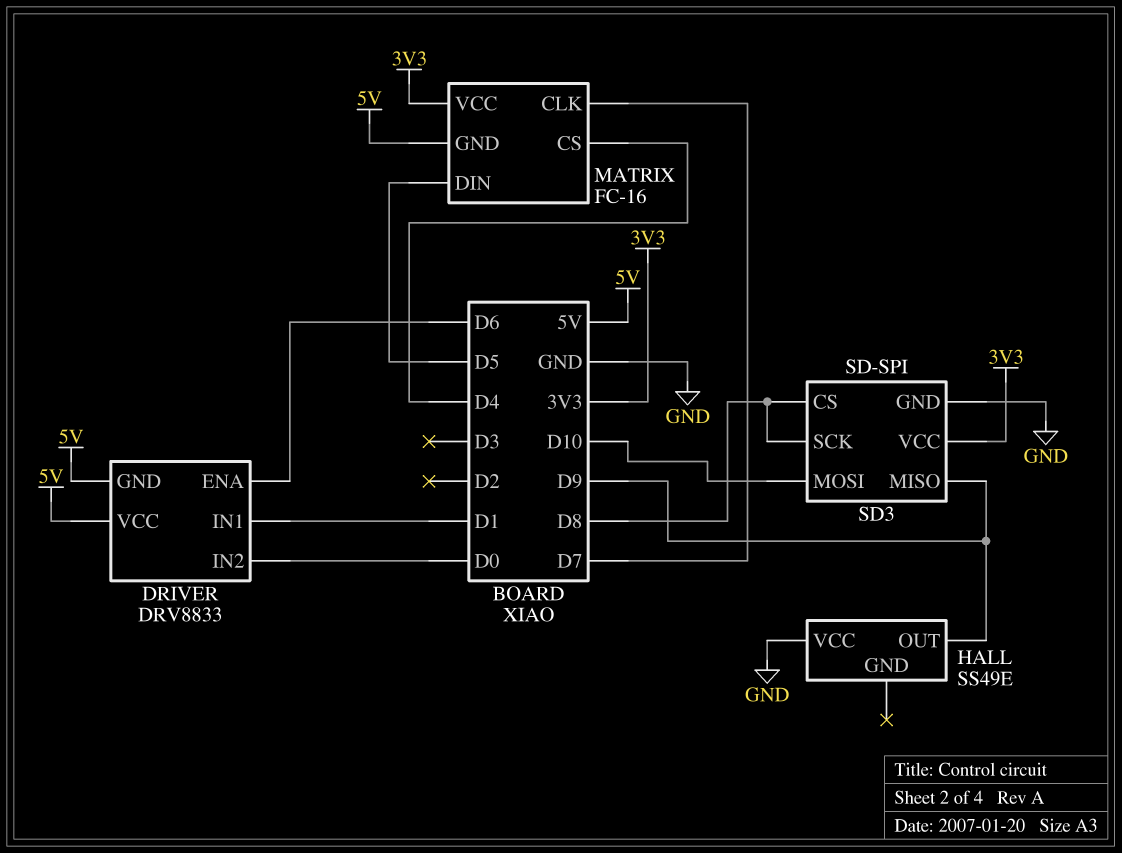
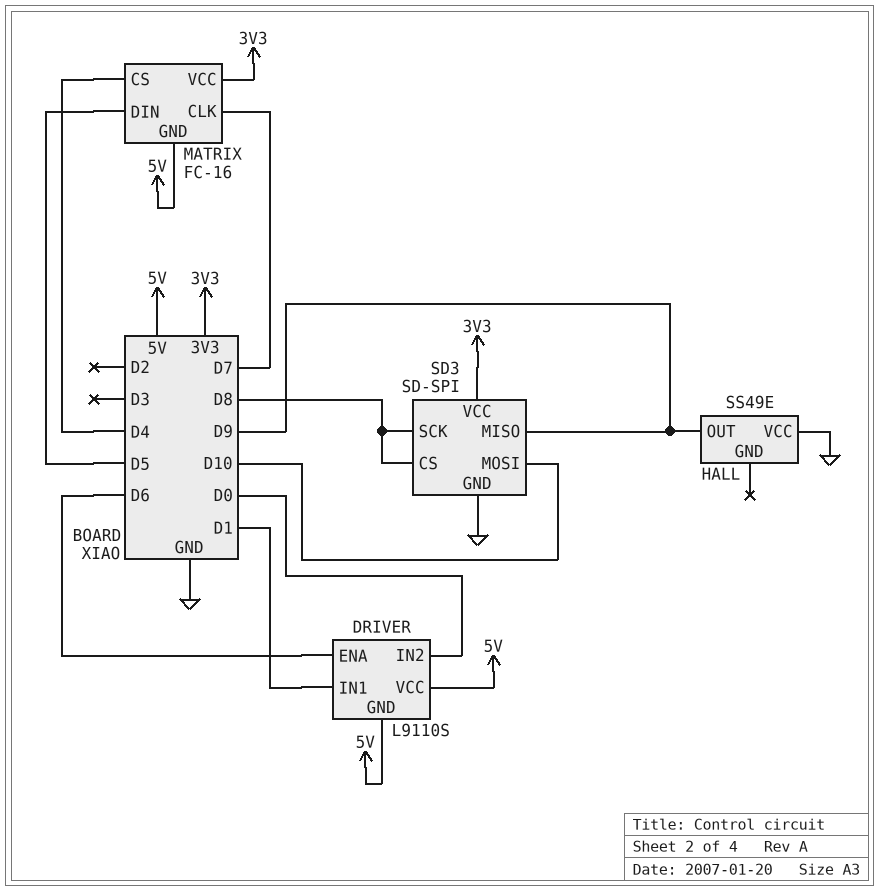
DRIVER: DRV8833 -> L9110S

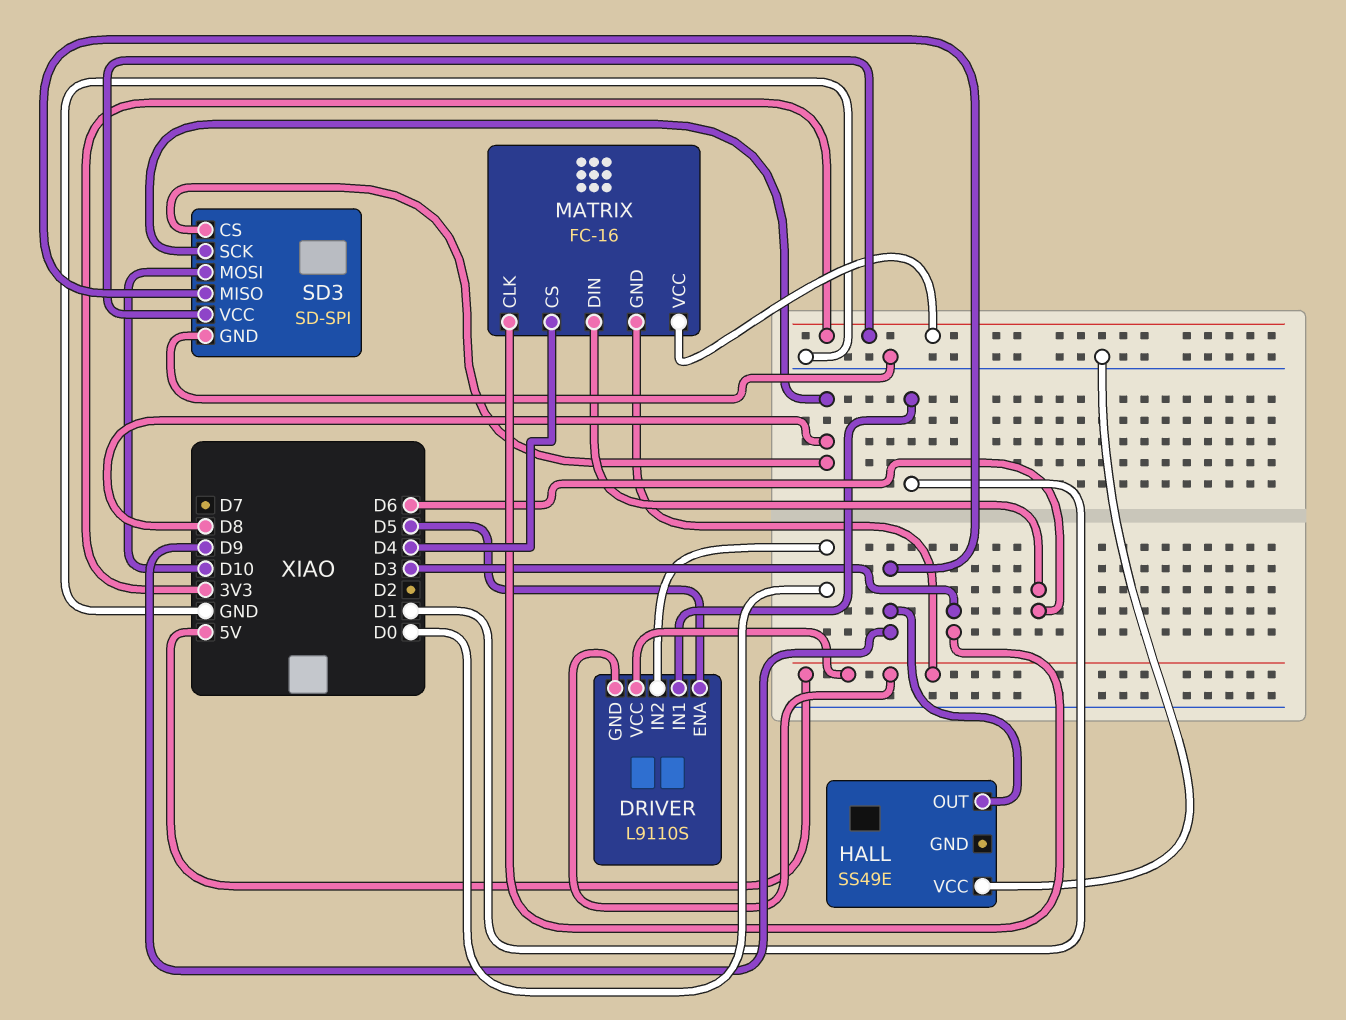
DRIVER pin ENA: D6 -> D5
MATRIX pin CLK: D7 -> D3
MATRIX pin DIN: D5 -> D6

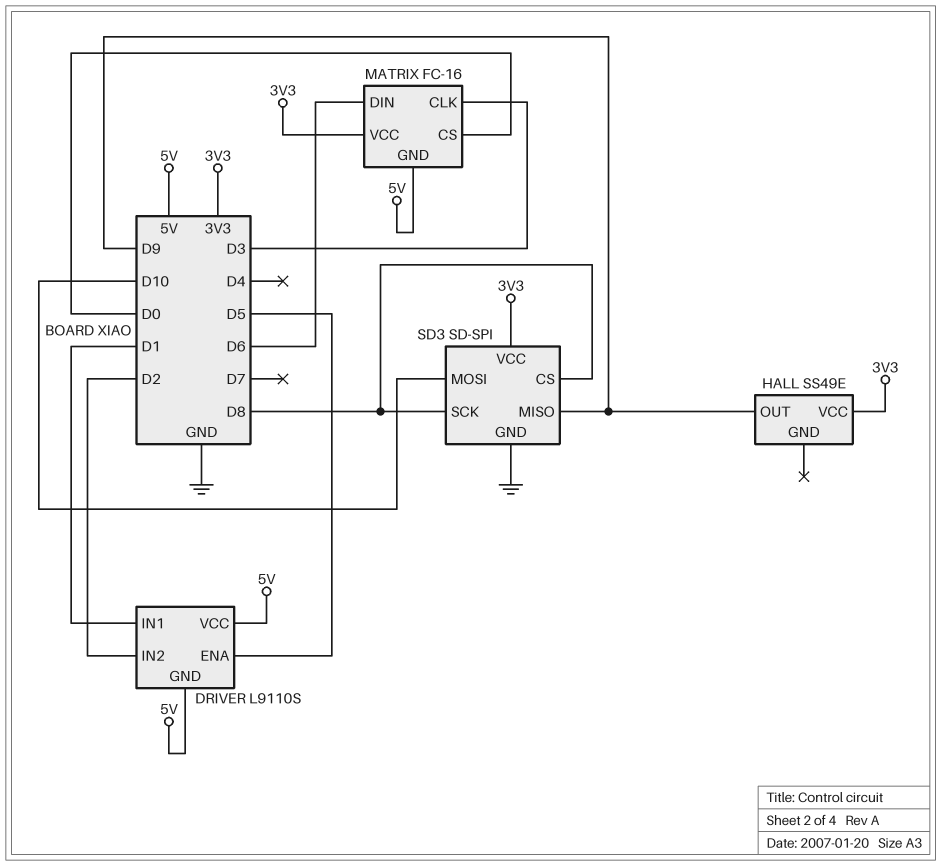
DRIVER pin IN2: D0 -> D2
HALL pin VCC: GND -> 3V3
MATRIX pin CS: D4 -> D0

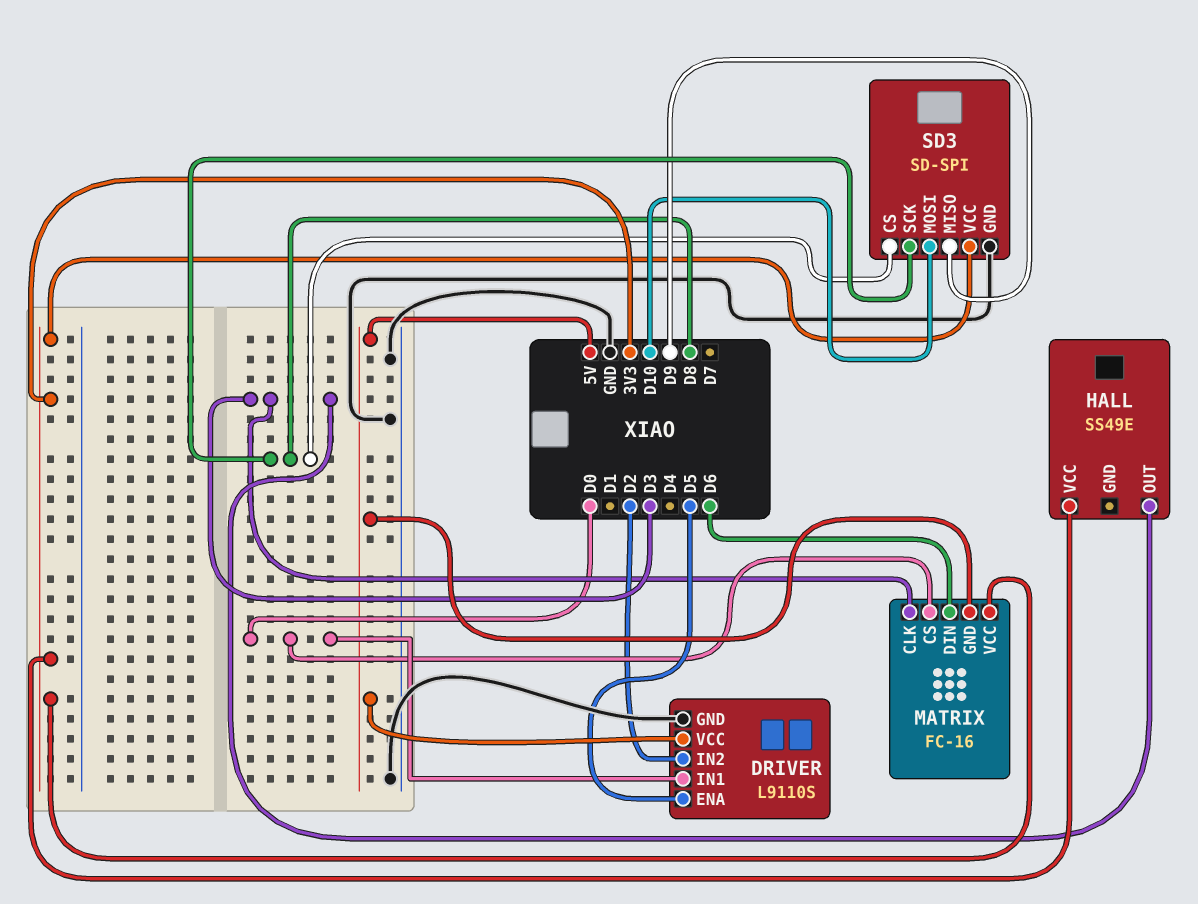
DRIVER pin GND: 5V -> GND
DRIVER pin IN1: D1 -> D0
HALL pin OUT: D9 -> D3

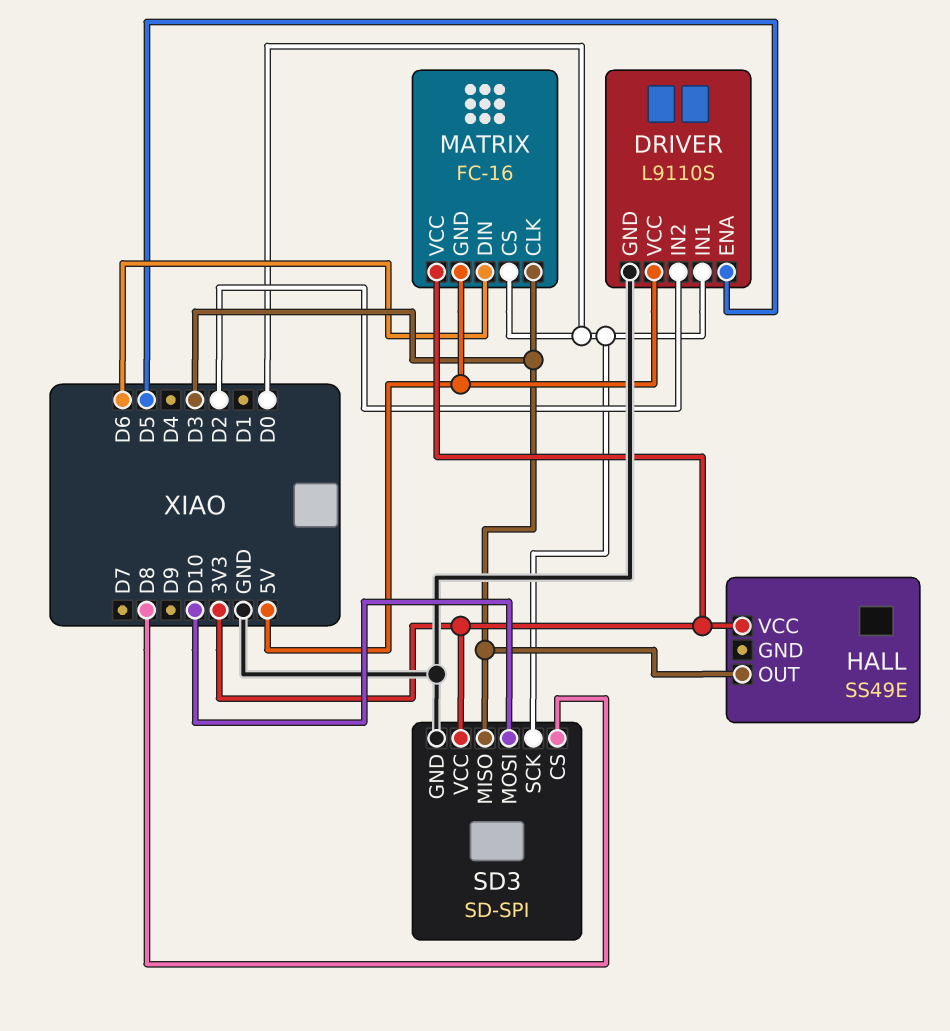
SD3 pin MISO: D9 -> D3
SD3 pin SCK: D8 -> D0

